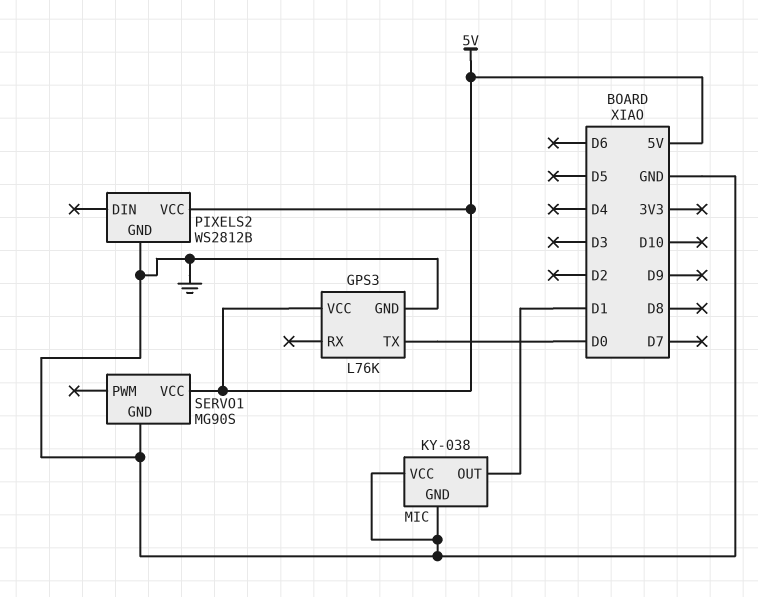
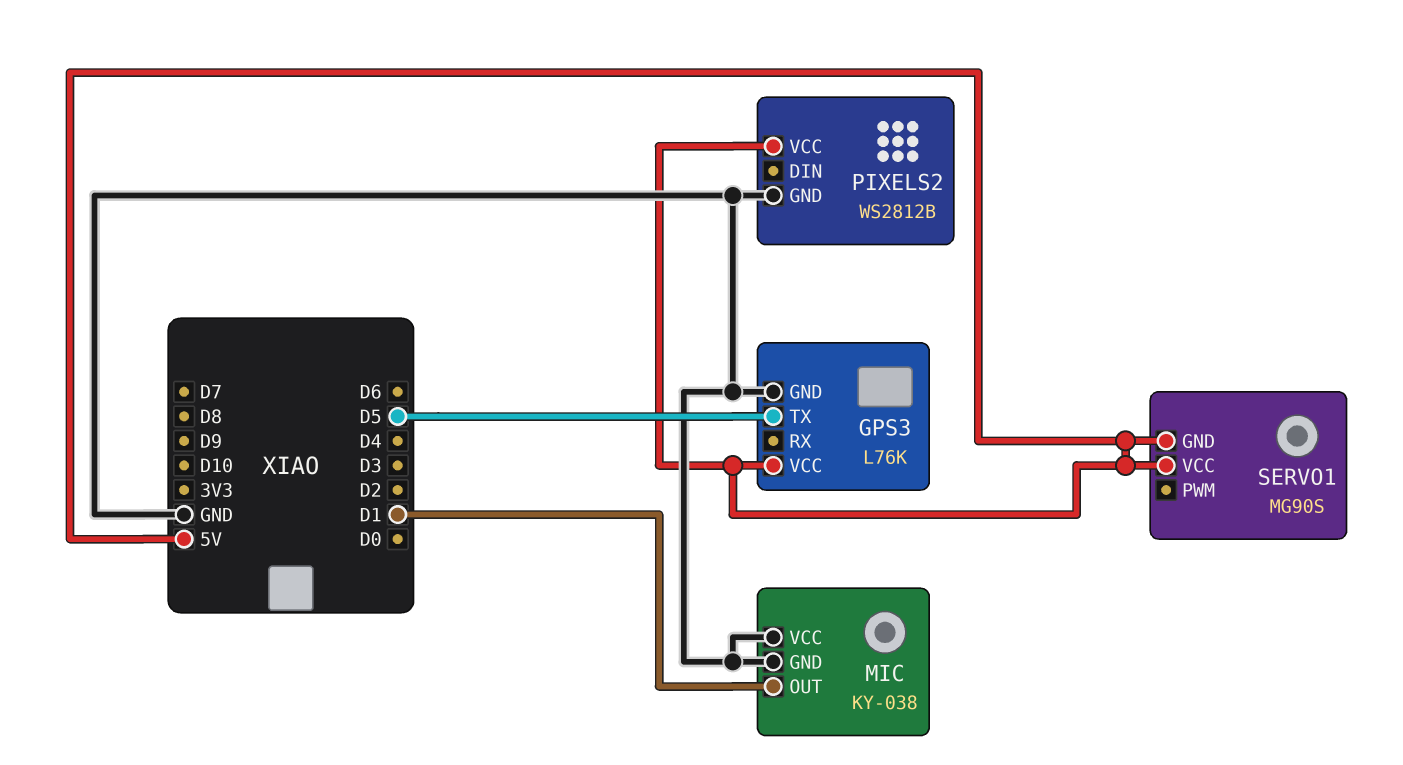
GPS3 pin TX: D0 -> D5
SERVO1 pin GND: GND -> 5V

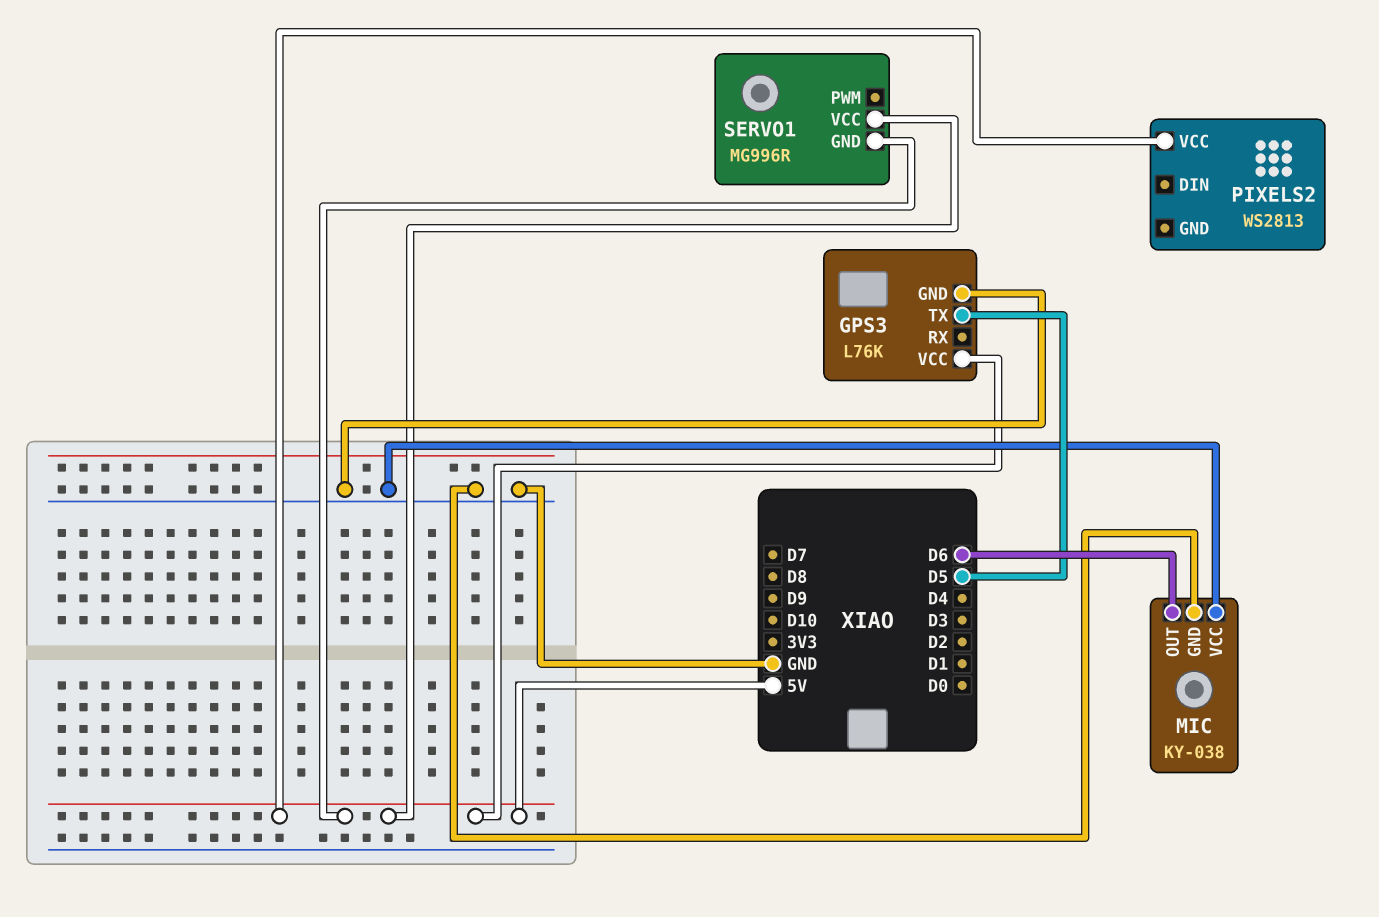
MIC pin OUT: D1 -> D6
PIXELS2: WS2812B -> WS2813
PIXELS2 pin GND: GND -> none
SERVO1: MG90S -> MG996R

